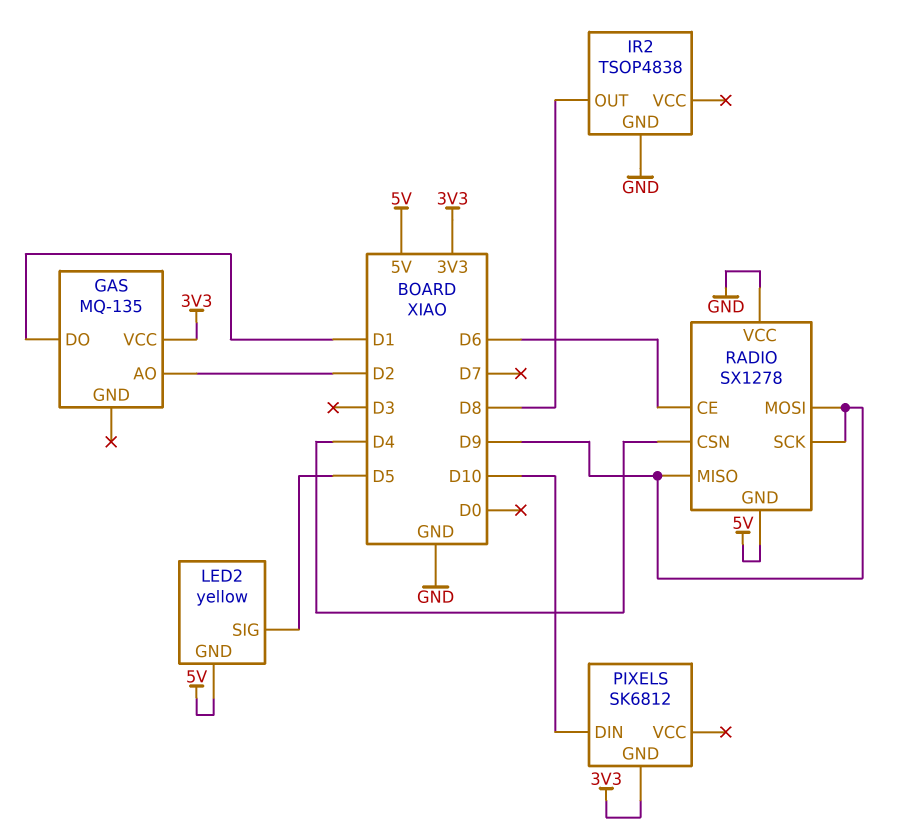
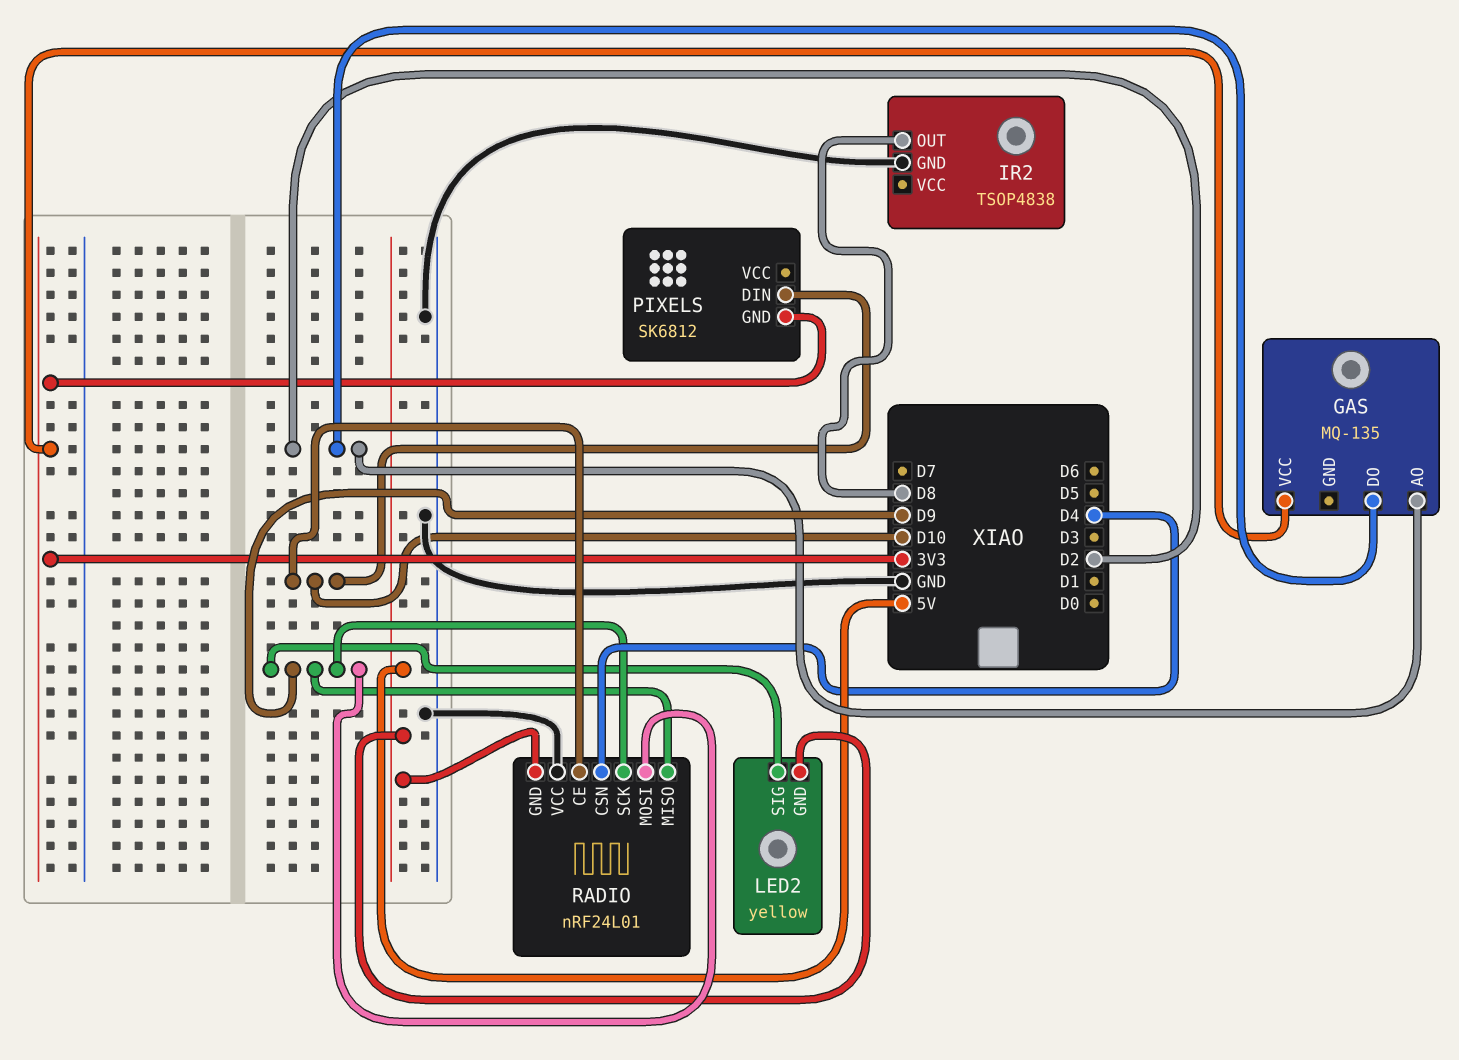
GAS pin DO: D1 -> D2
LED2 pin SIG: D5 -> D9
RADIO: SX1278 -> nRF24L01
RADIO pin CE: D6 -> D10

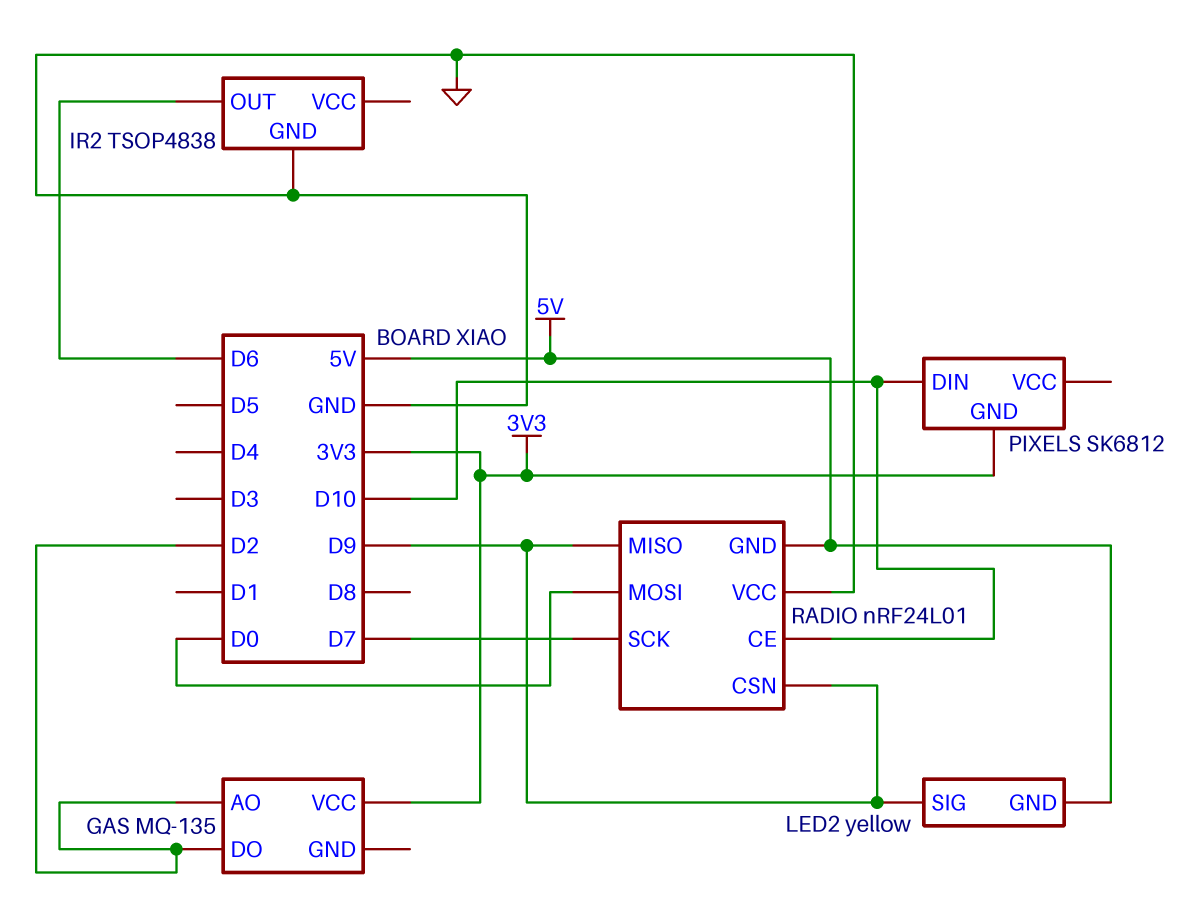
IR2 pin OUT: D8 -> D6
RADIO pin CSN: D4 -> D9
RADIO pin MOSI: D9 -> D0
RADIO pin SCK: D9 -> D7

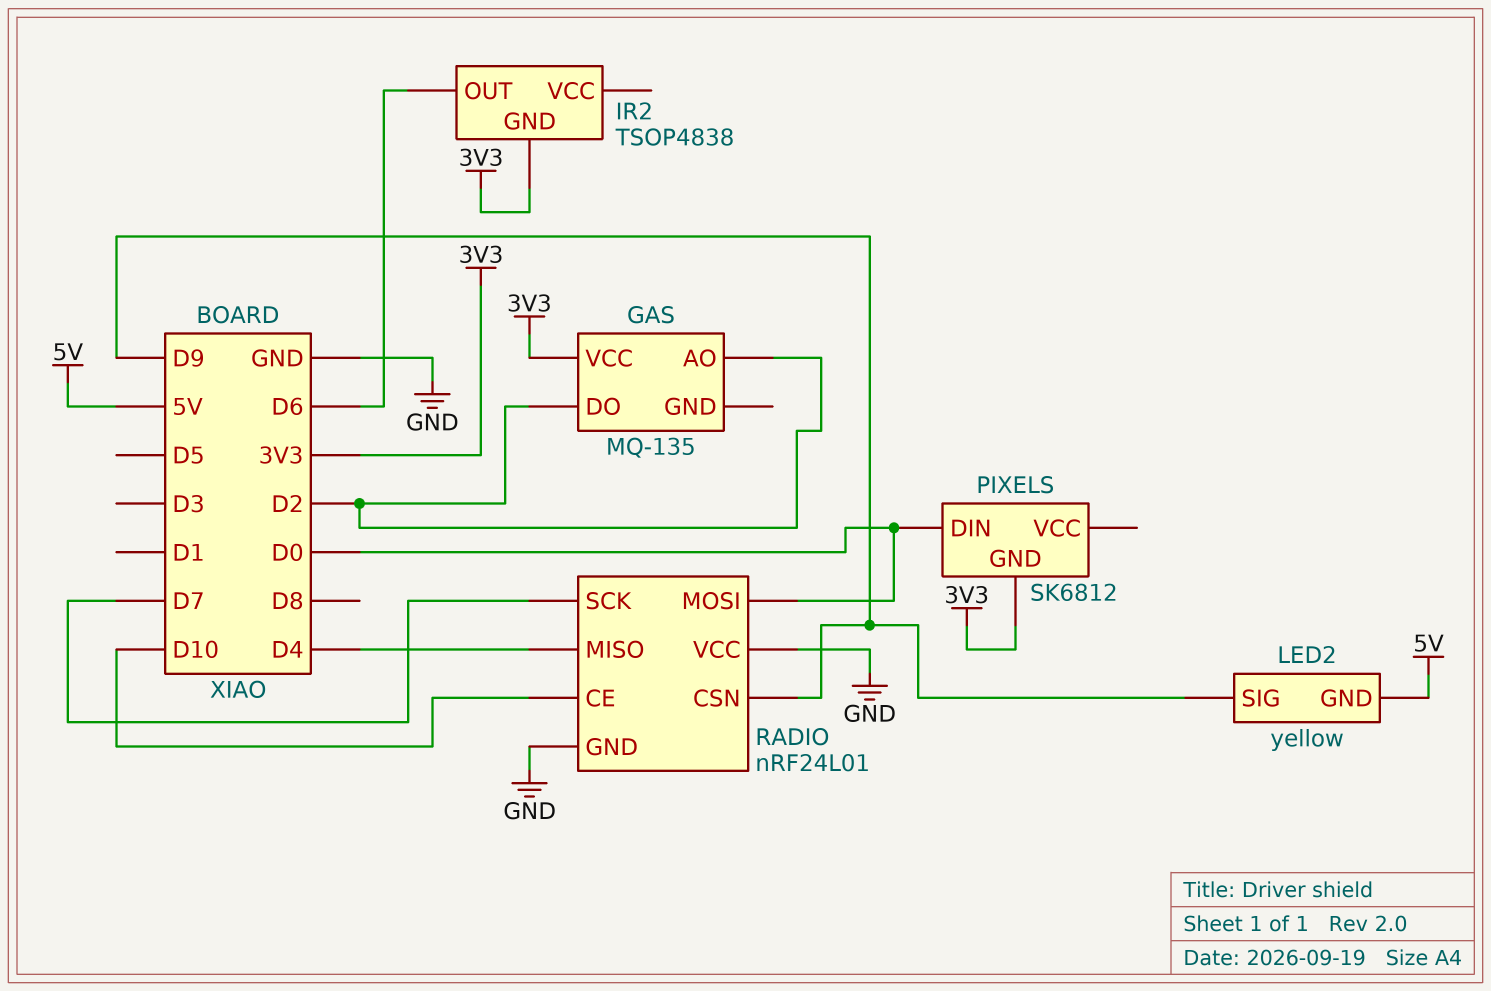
IR2 pin GND: GND -> 3V3
PIXELS pin DIN: D10 -> D0
RADIO pin GND: 5V -> GND
RADIO pin MISO: D9 -> D4

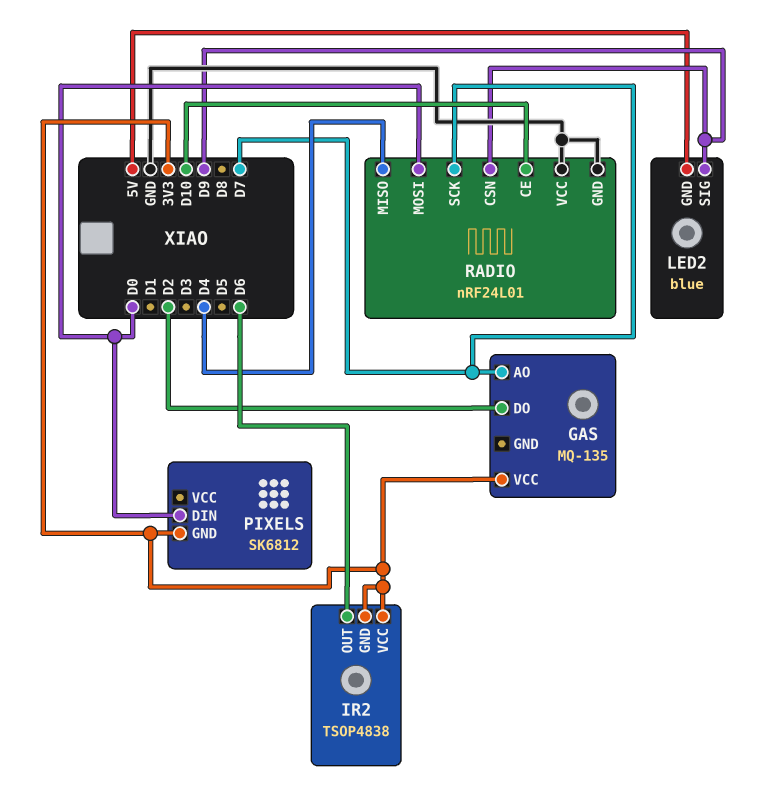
GAS pin AO: D2 -> D7
IR2 pin VCC: none -> 3V3
LED2: yellow -> blue

